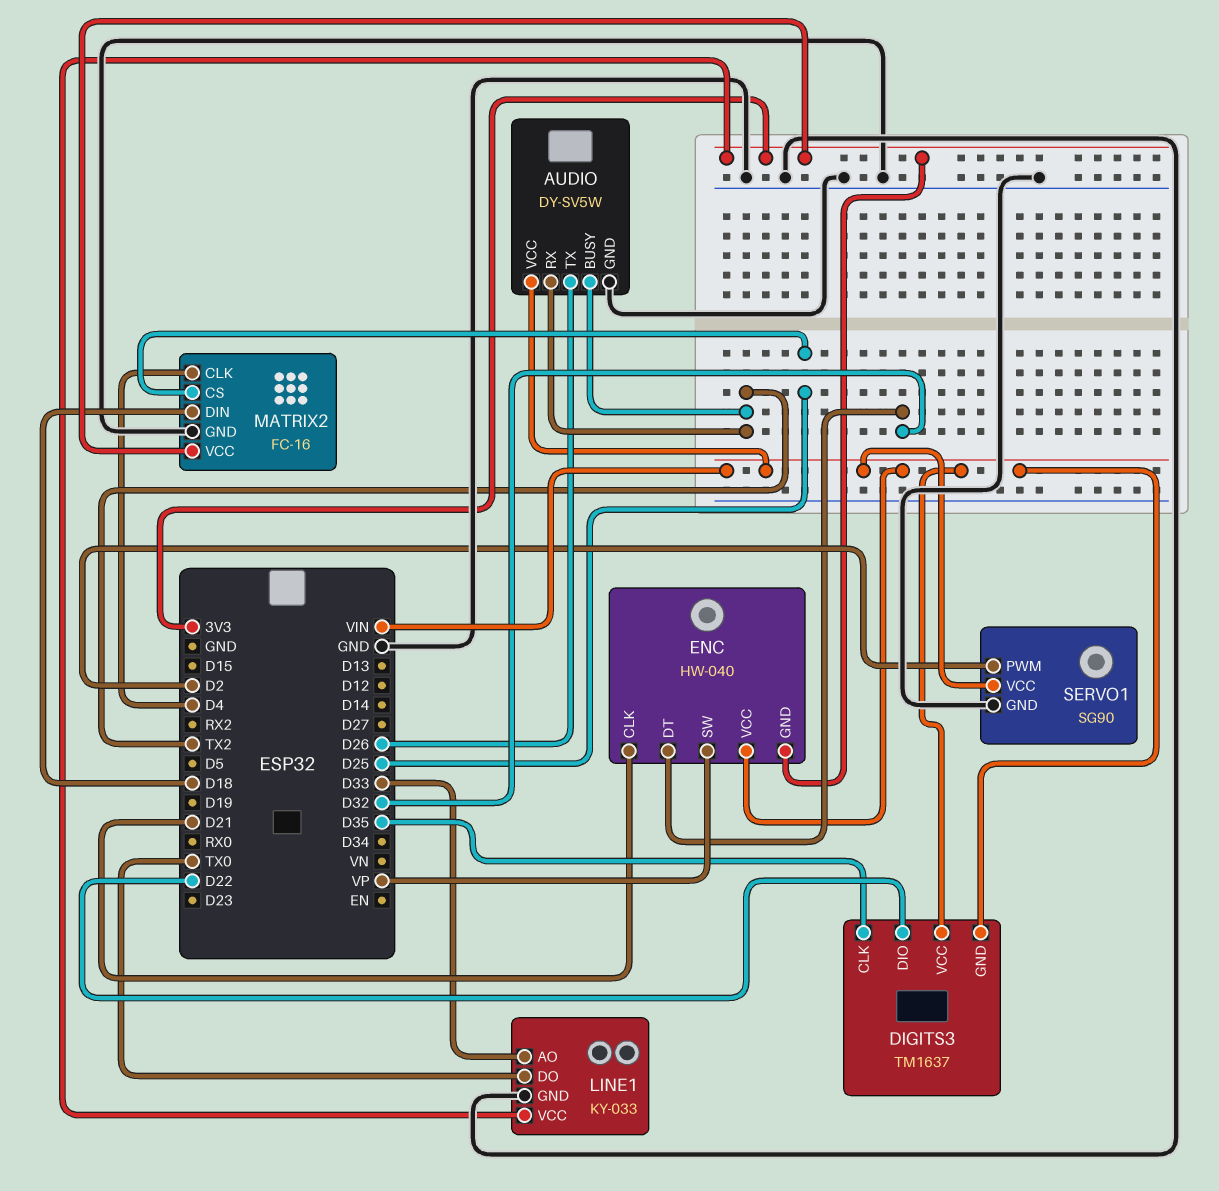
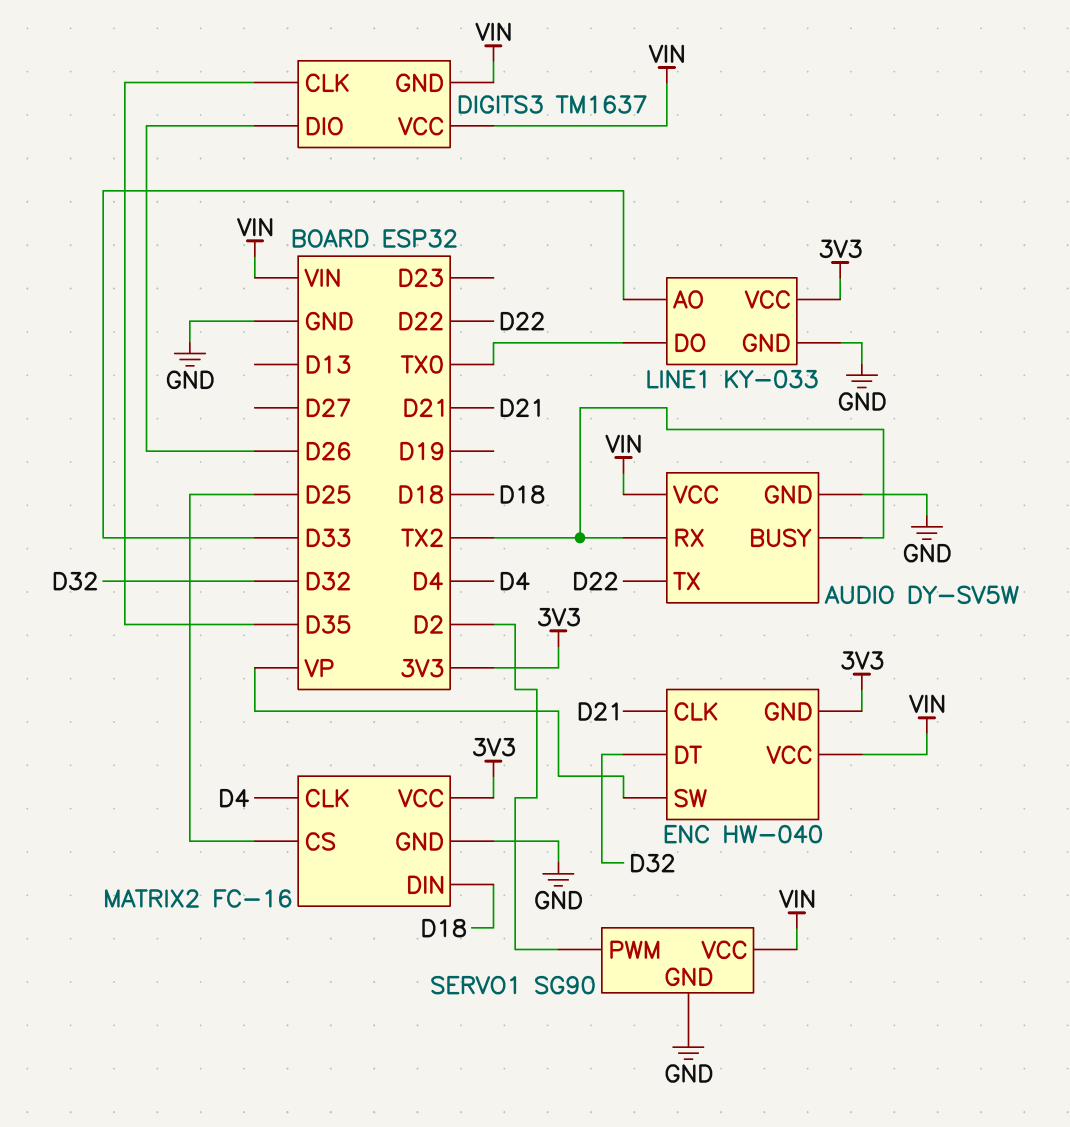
AUDIO pin TX: D26 -> D22
DIGITS3 pin DIO: D22 -> D26

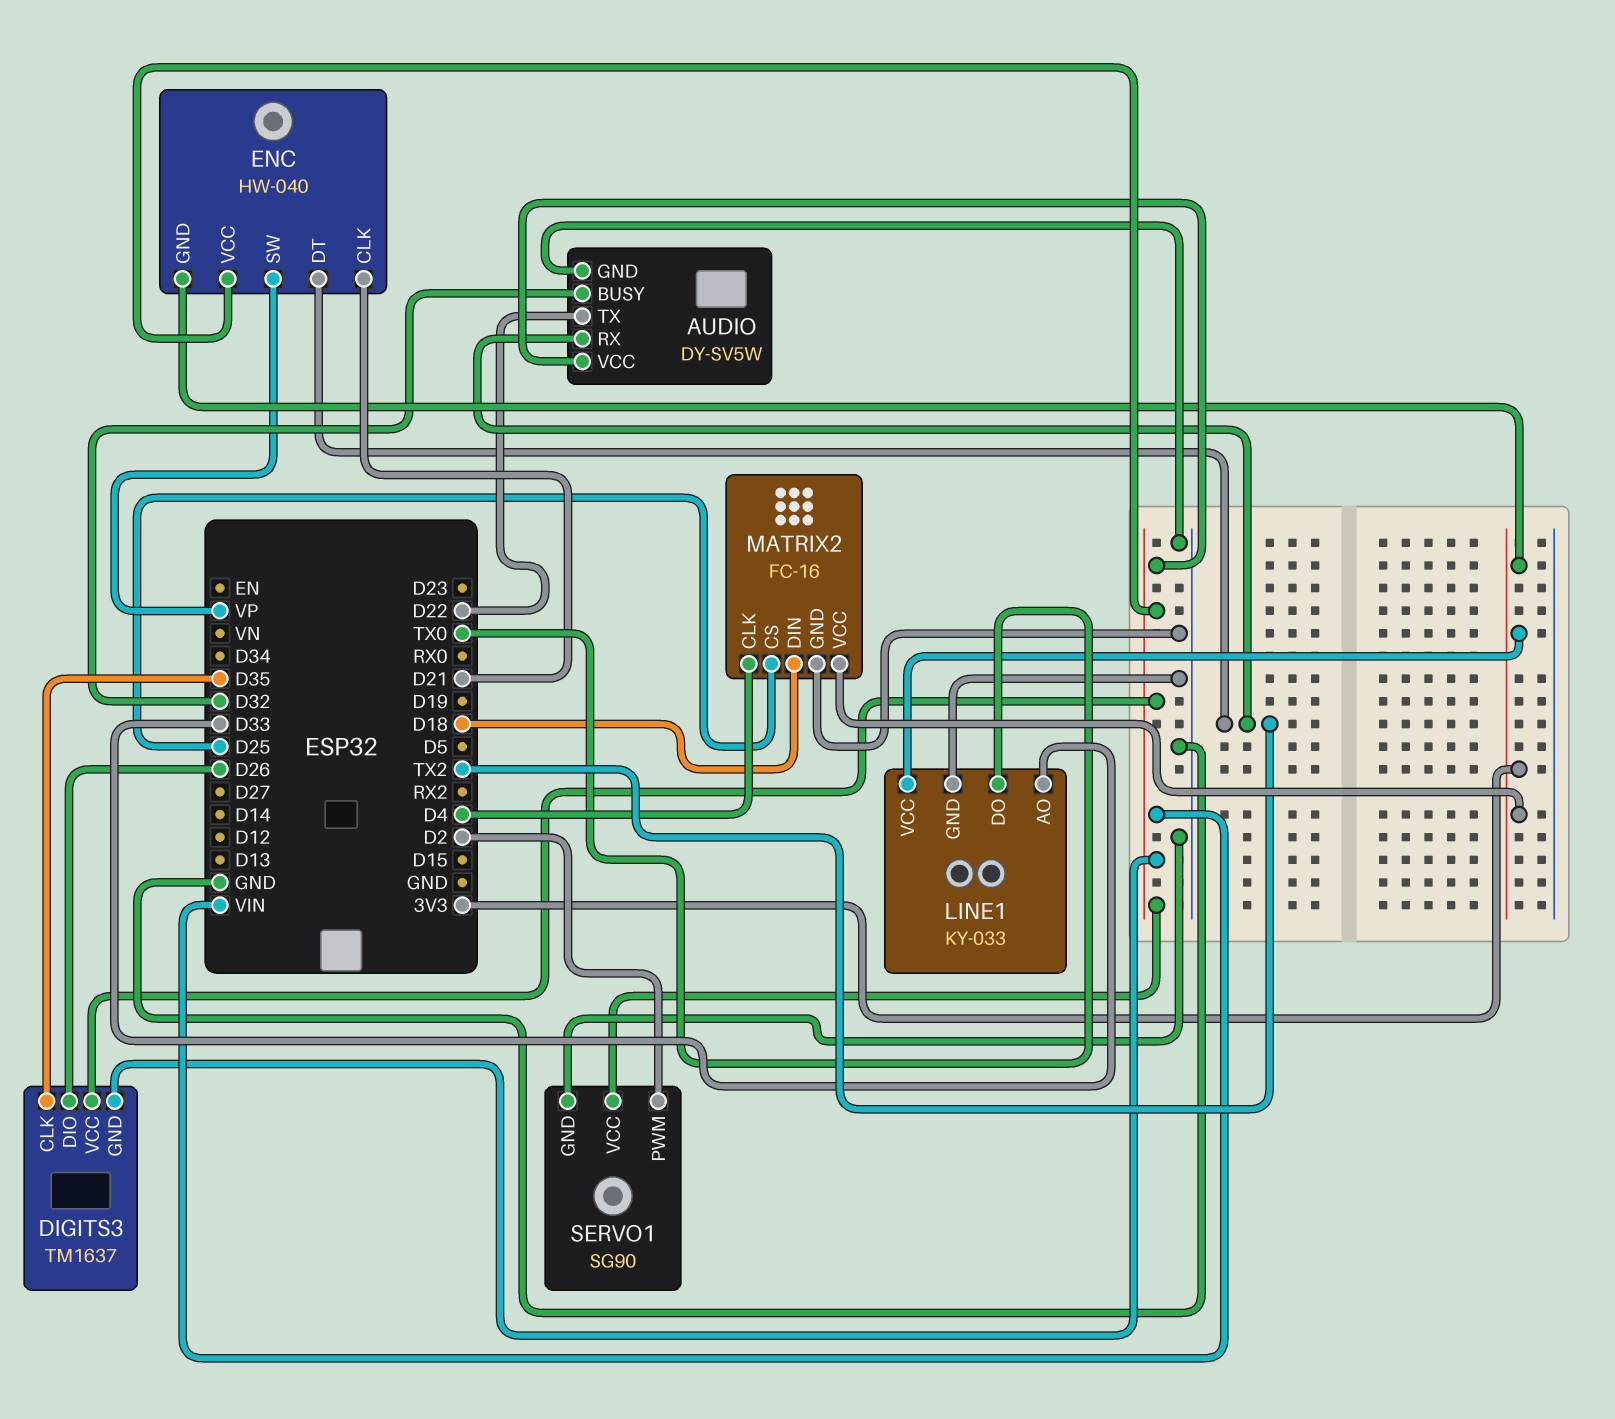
AUDIO pin BUSY: TX2 -> D32
ENC pin DT: D32 -> TX2

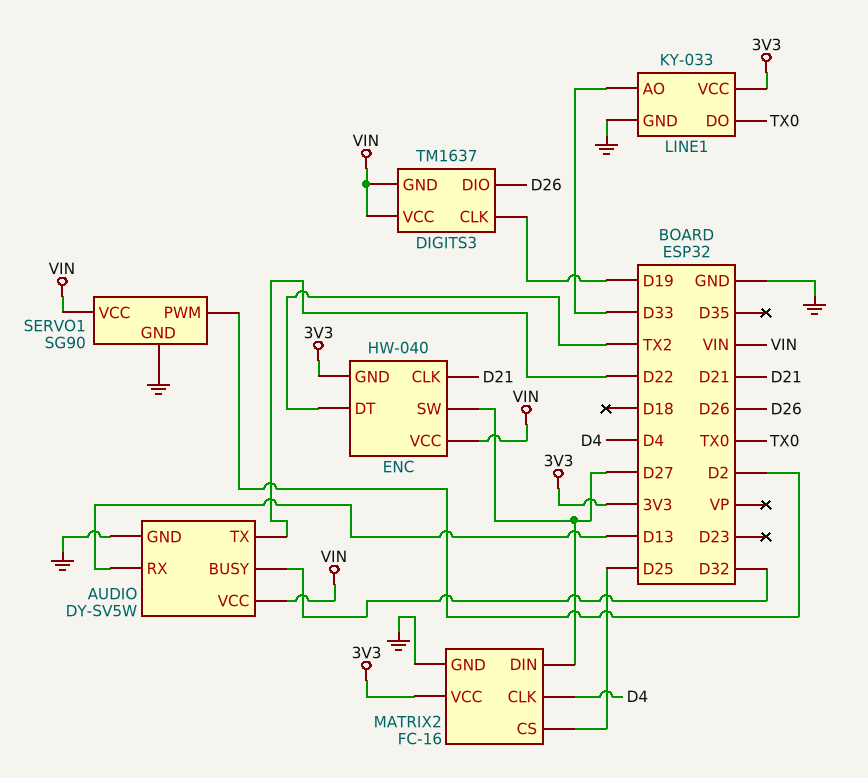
AUDIO pin RX: TX2 -> D13
DIGITS3 pin CLK: D35 -> D19
ENC pin SW: VP -> D27
MATRIX2 pin DIN: D18 -> D27

